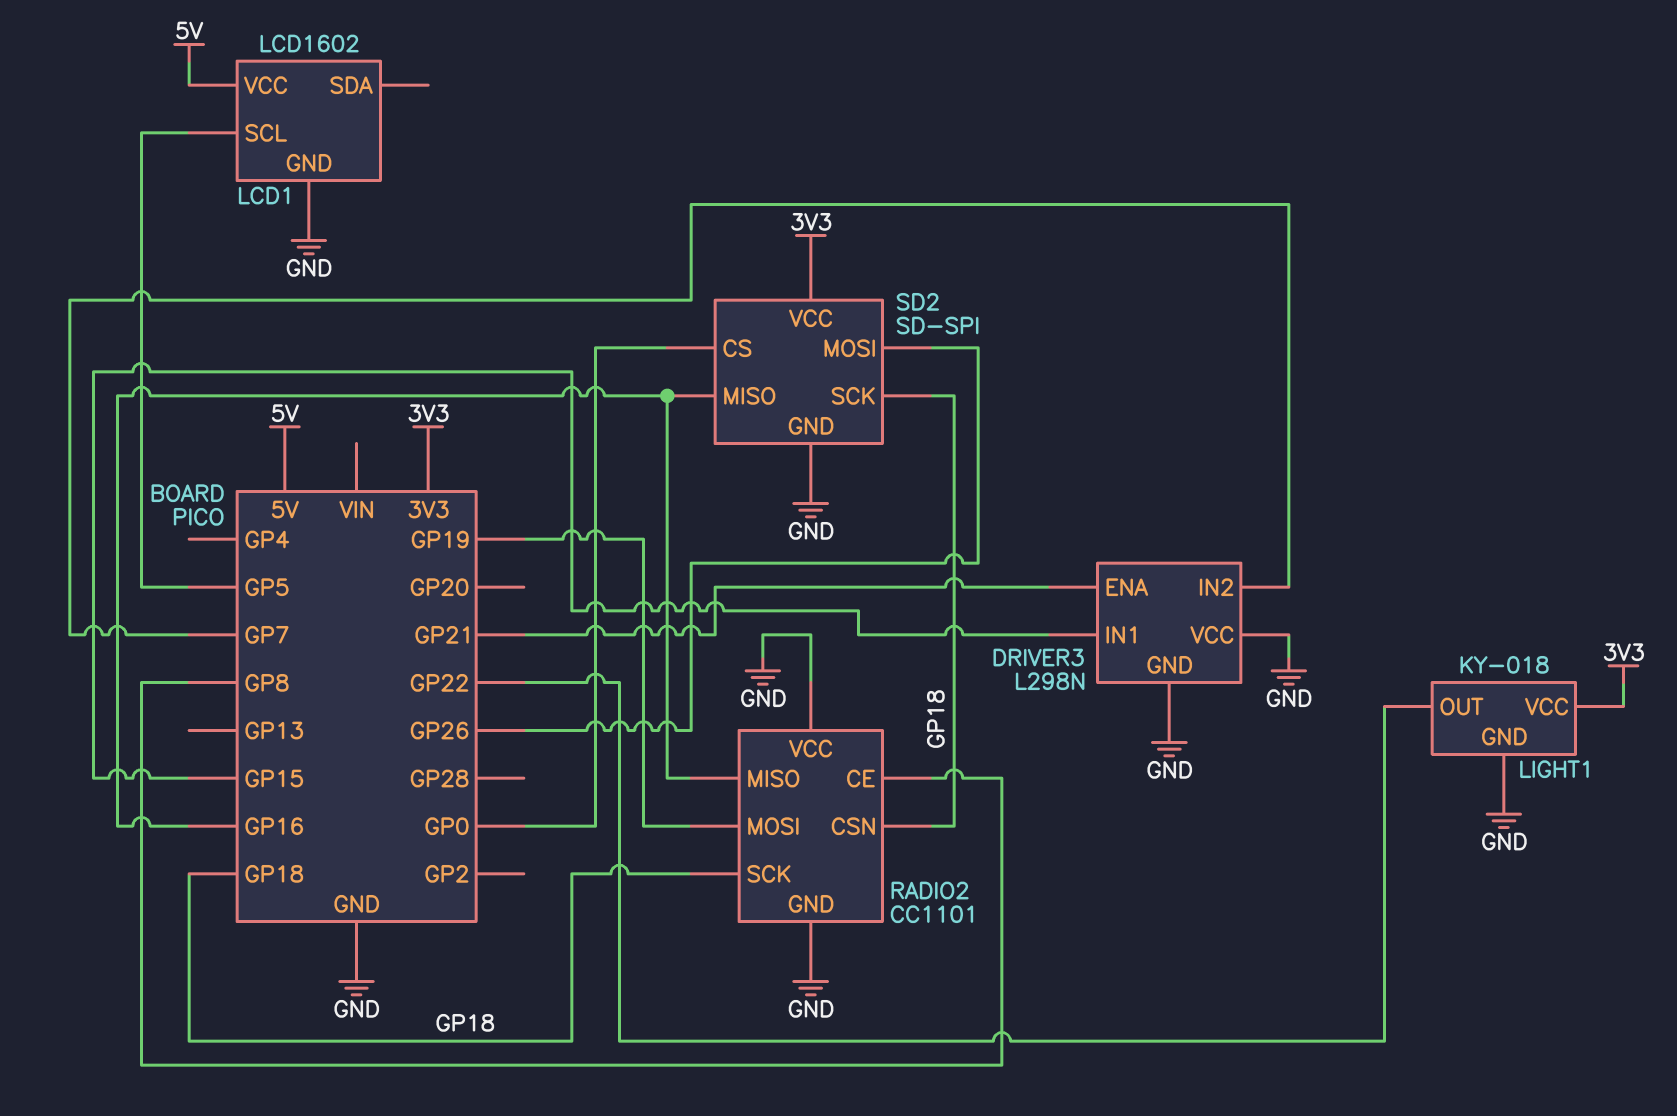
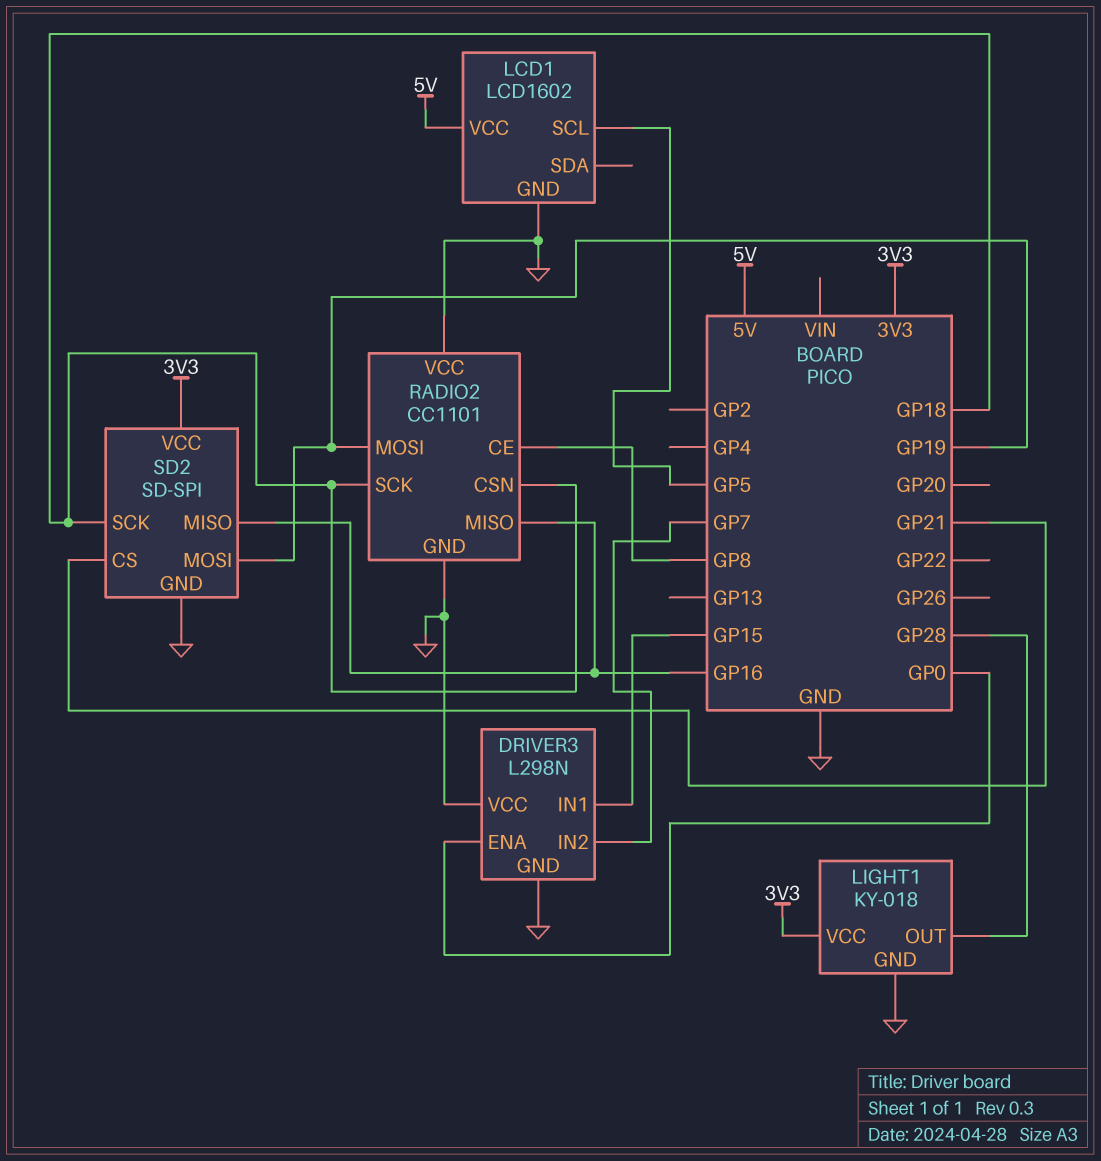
DRIVER3 pin ENA: GP21 -> GP0
LIGHT1 pin OUT: GP22 -> GP28
SD2 pin CS: GP0 -> GP21
SD2 pin MOSI: GP26 -> GP19

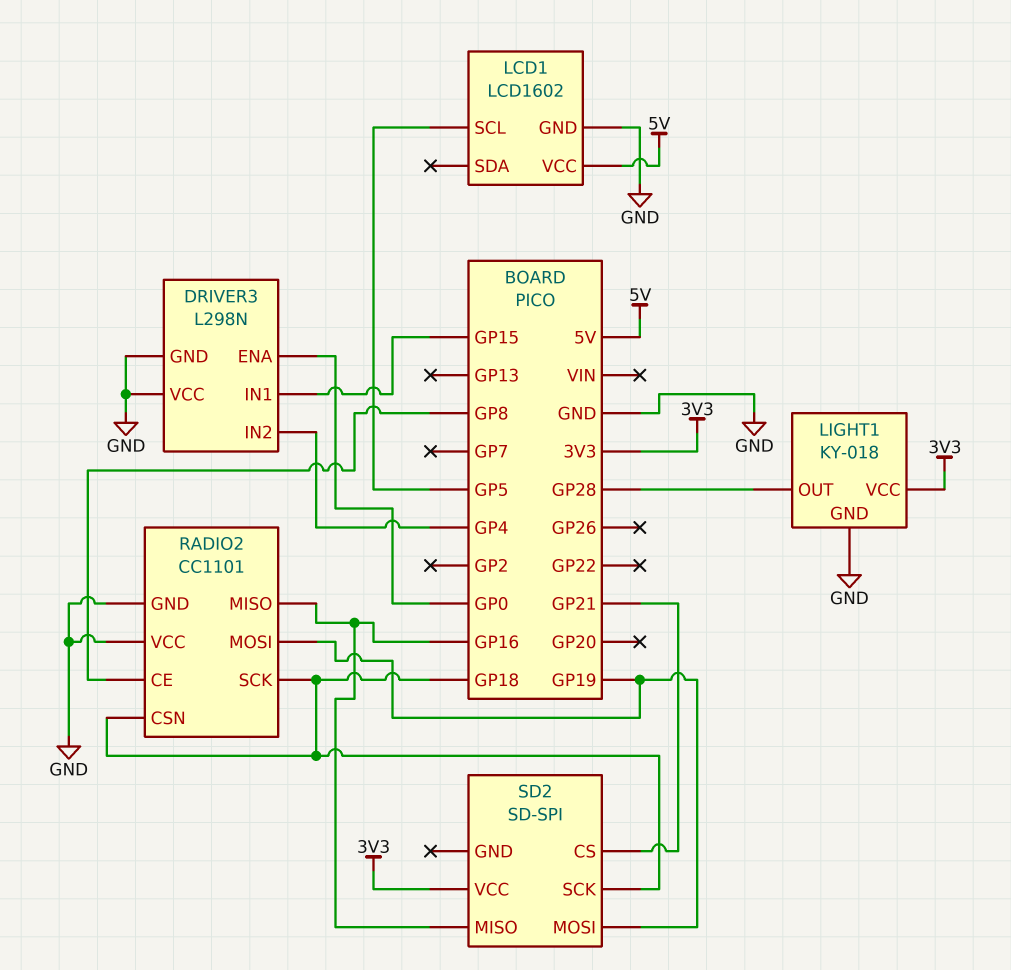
DRIVER3 pin IN2: GP7 -> GP4
SD2 pin GND: GND -> none

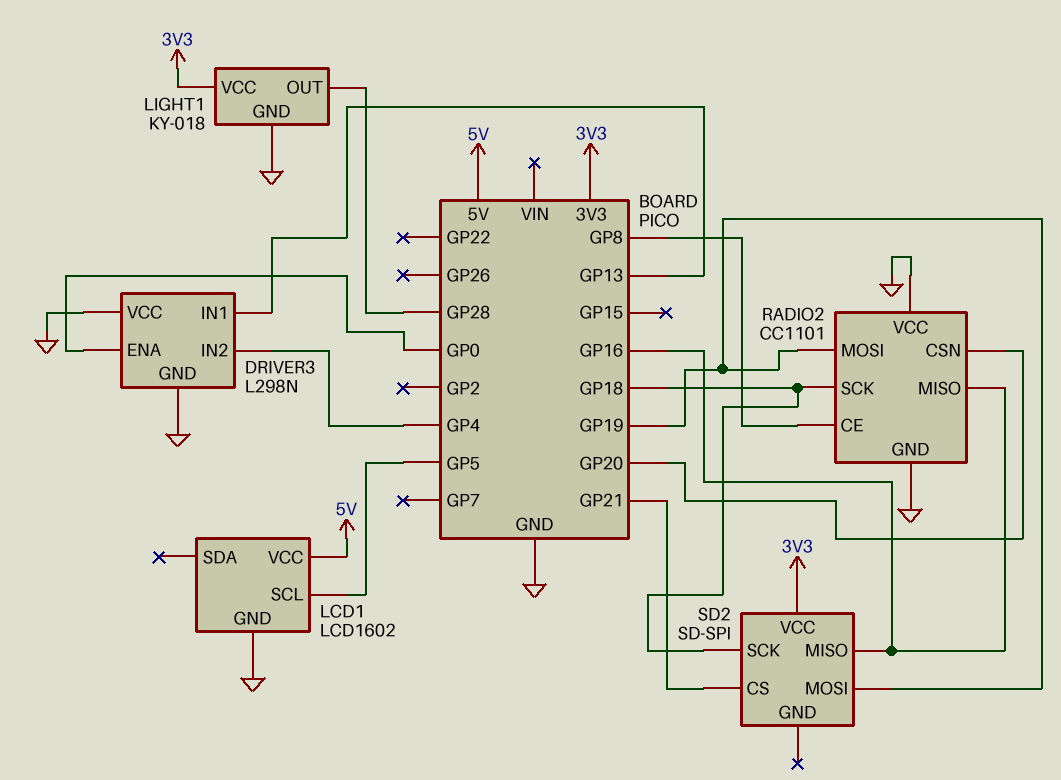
DRIVER3 pin IN1: GP15 -> GP13
RADIO2 pin CSN: GP18 -> GP20

